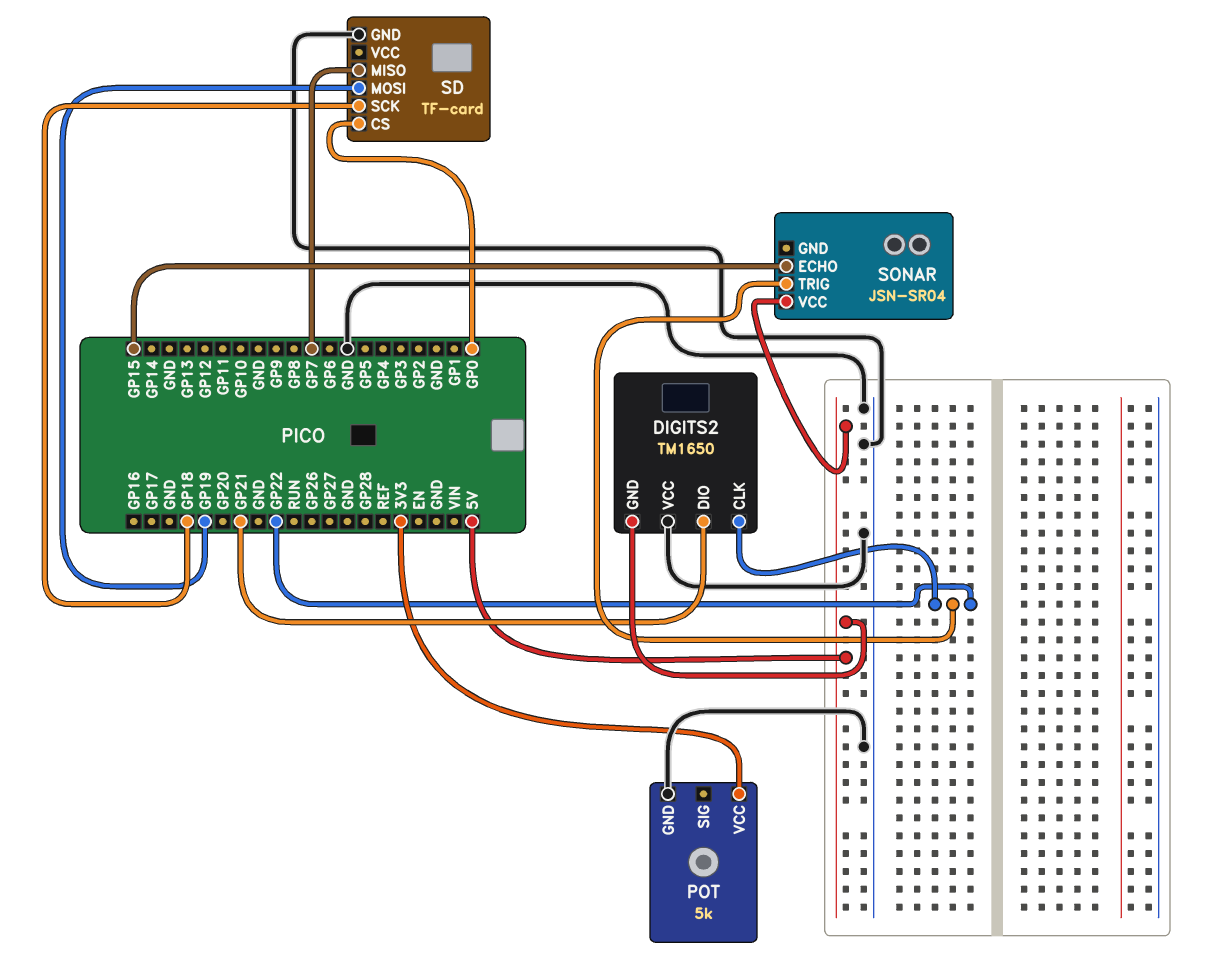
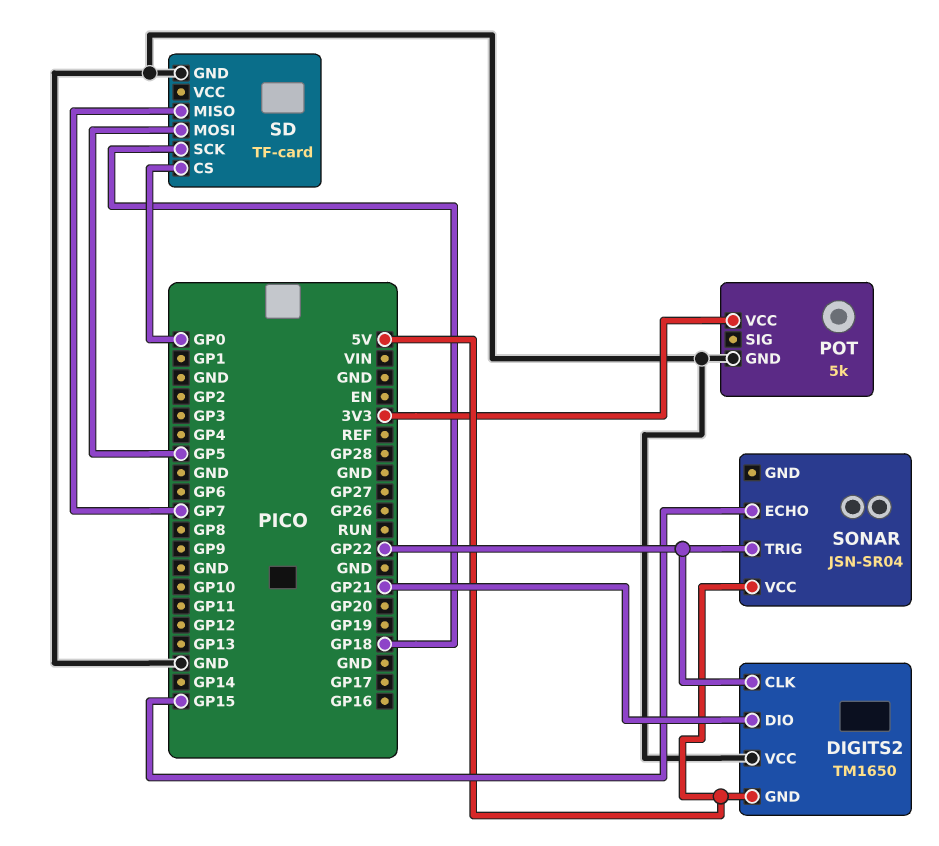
SD pin MOSI: GP19 -> GP5

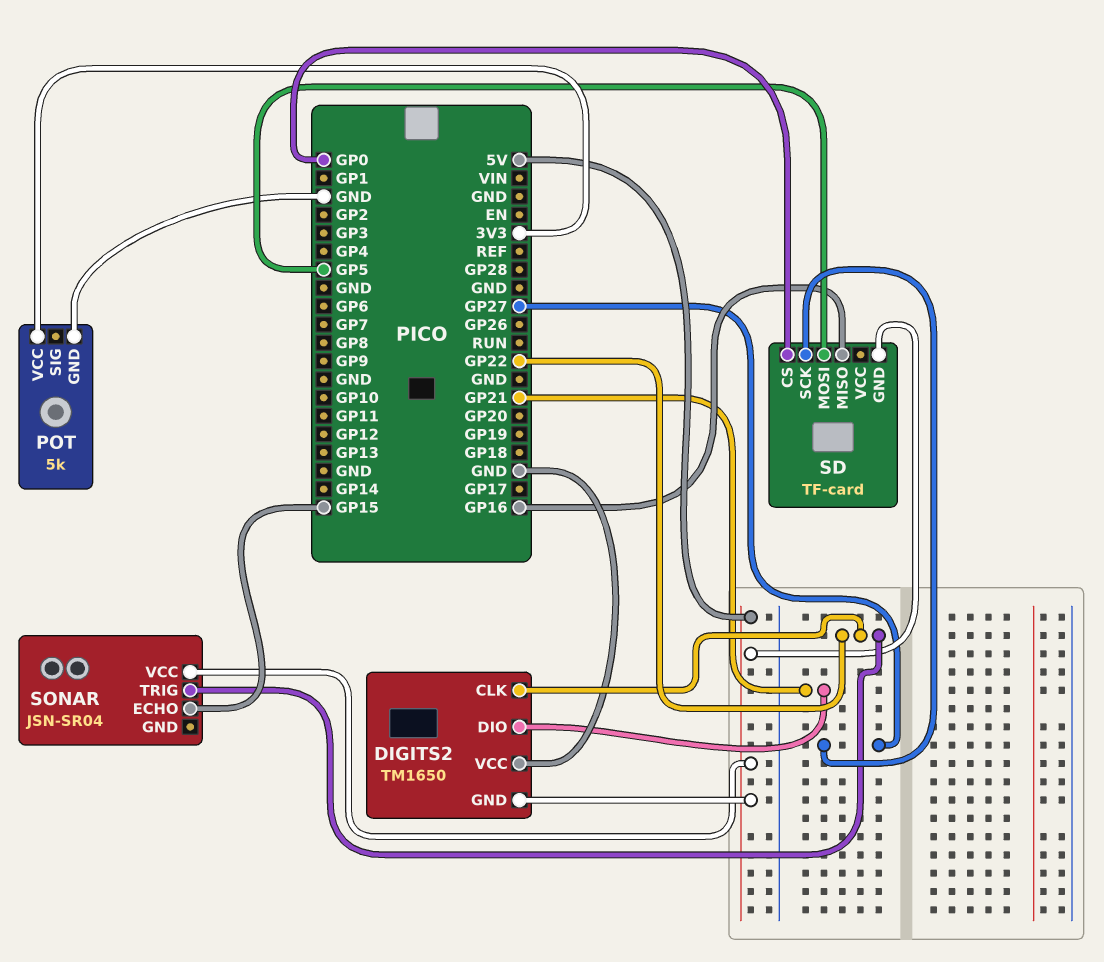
SD pin GND: GND -> 5V
SD pin MISO: GP7 -> GP16
SD pin SCK: GP18 -> GP27

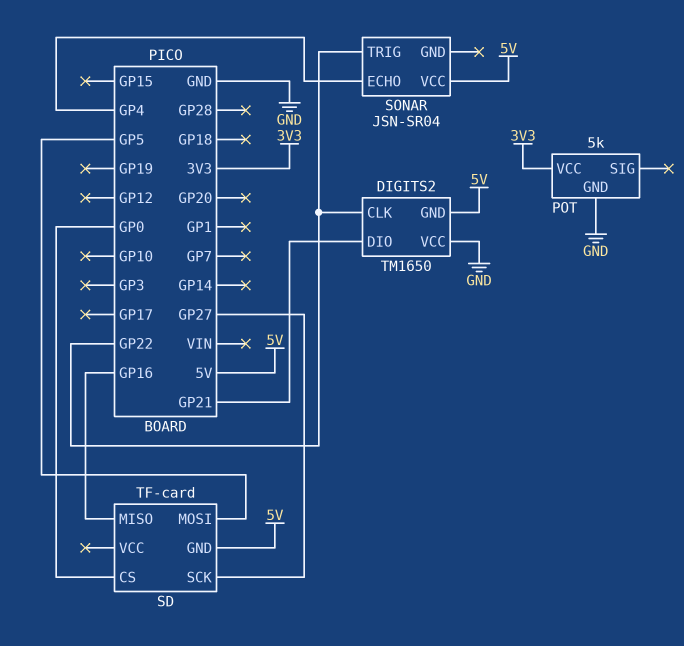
SONAR pin ECHO: GP15 -> GP4

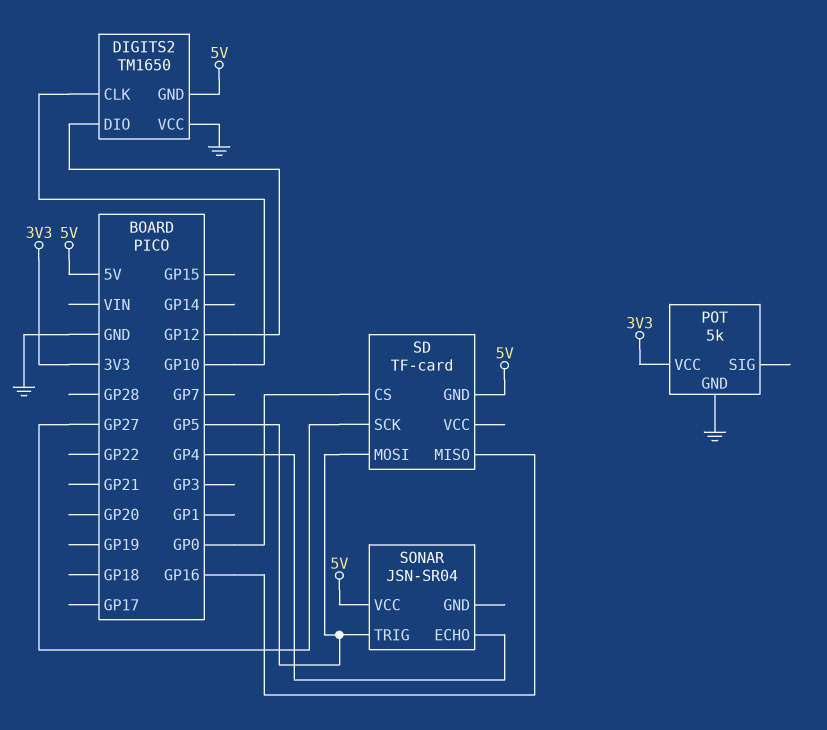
DIGITS2 pin CLK: GP22 -> GP10
DIGITS2 pin DIO: GP21 -> GP12
SONAR pin TRIG: GP22 -> GP5

